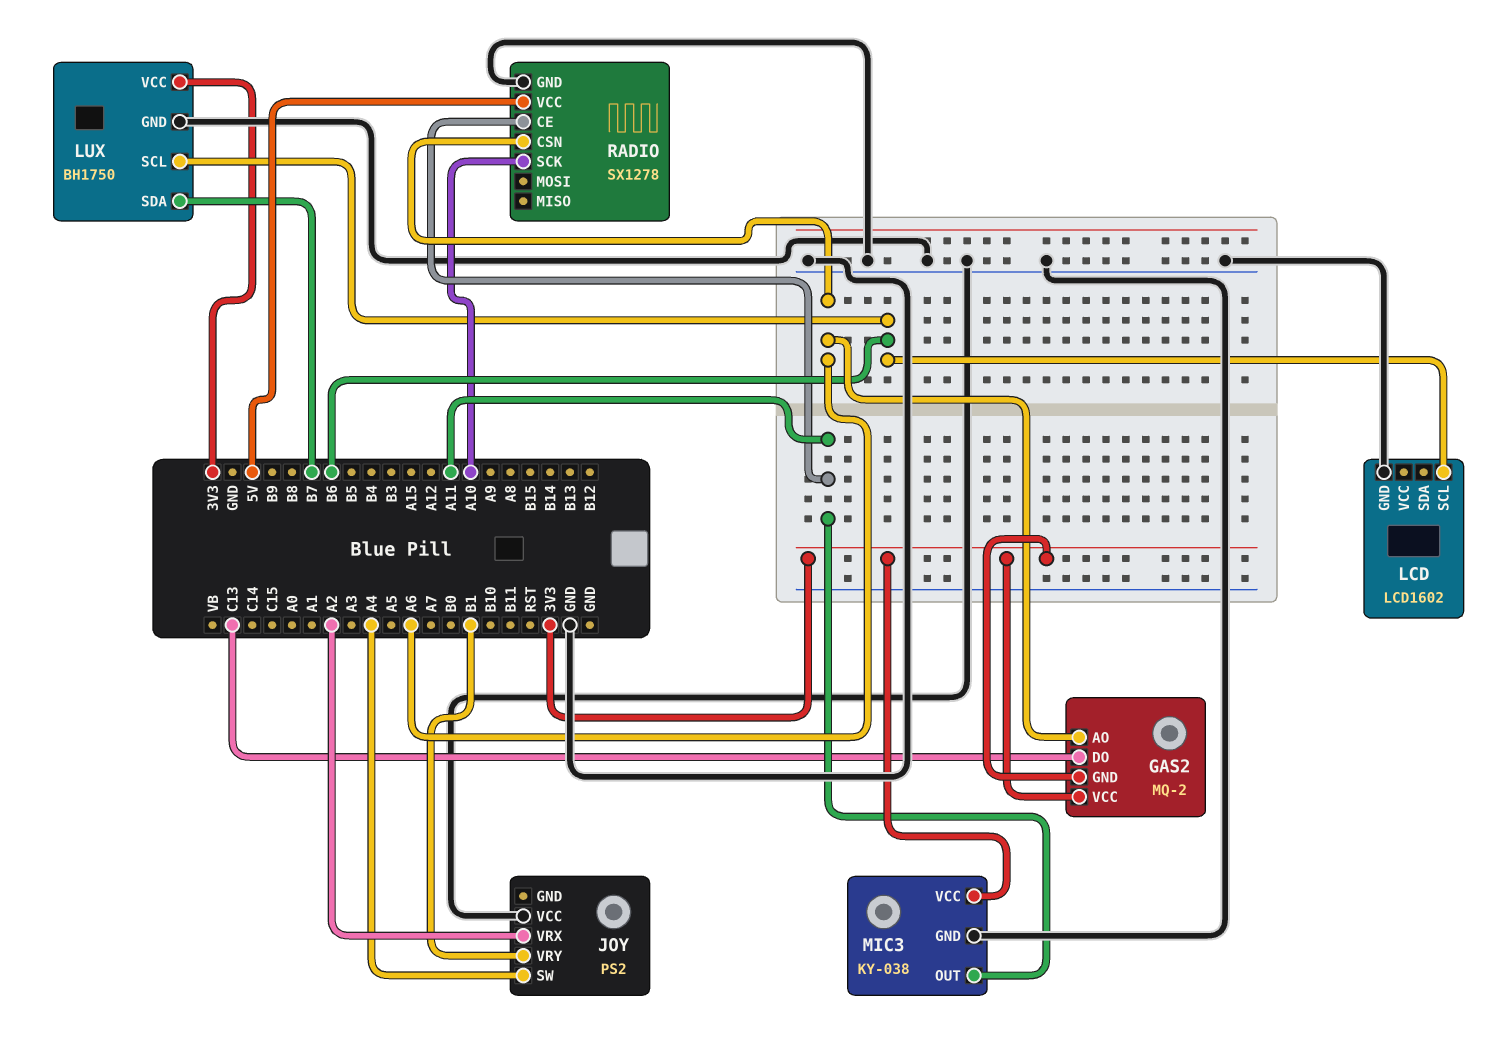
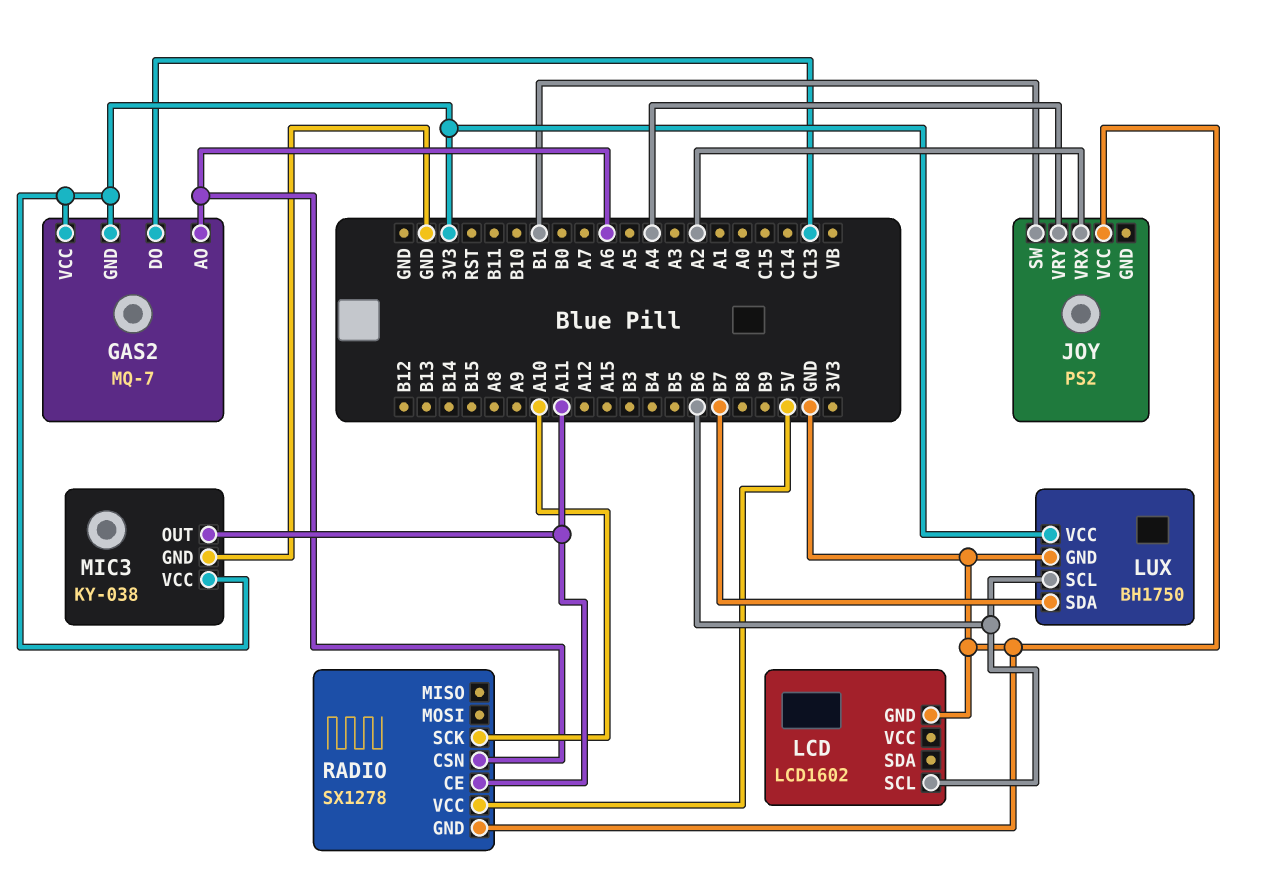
GAS2: MQ-2 -> MQ-7
JOY pin SW: A4 -> B1
JOY pin VRY: B1 -> A4

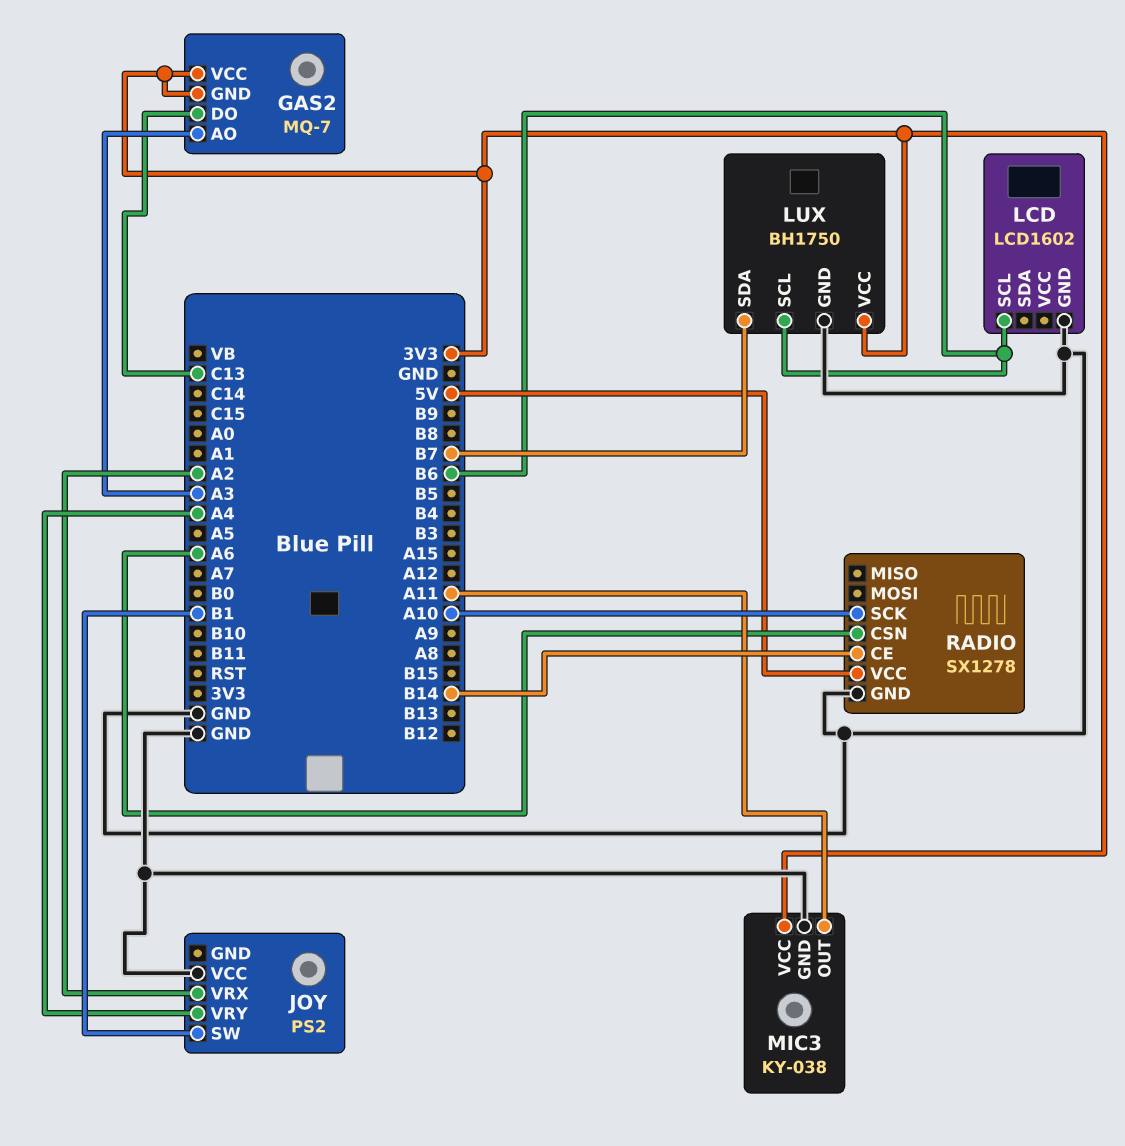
GAS2 pin AO: A6 -> A3
RADIO pin CE: A11 -> B14

